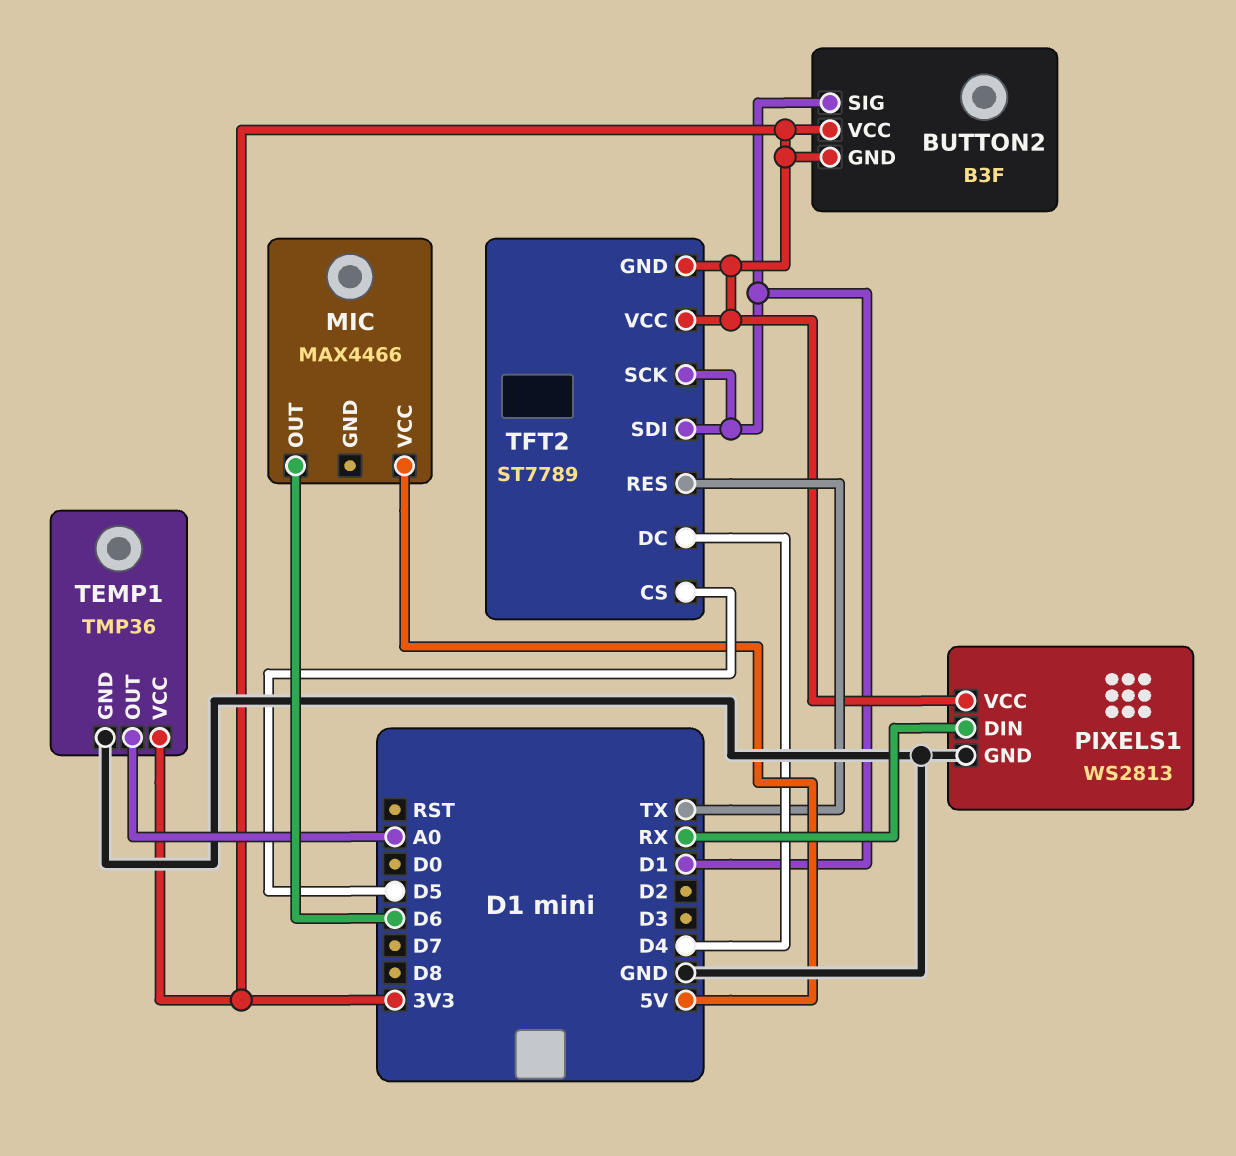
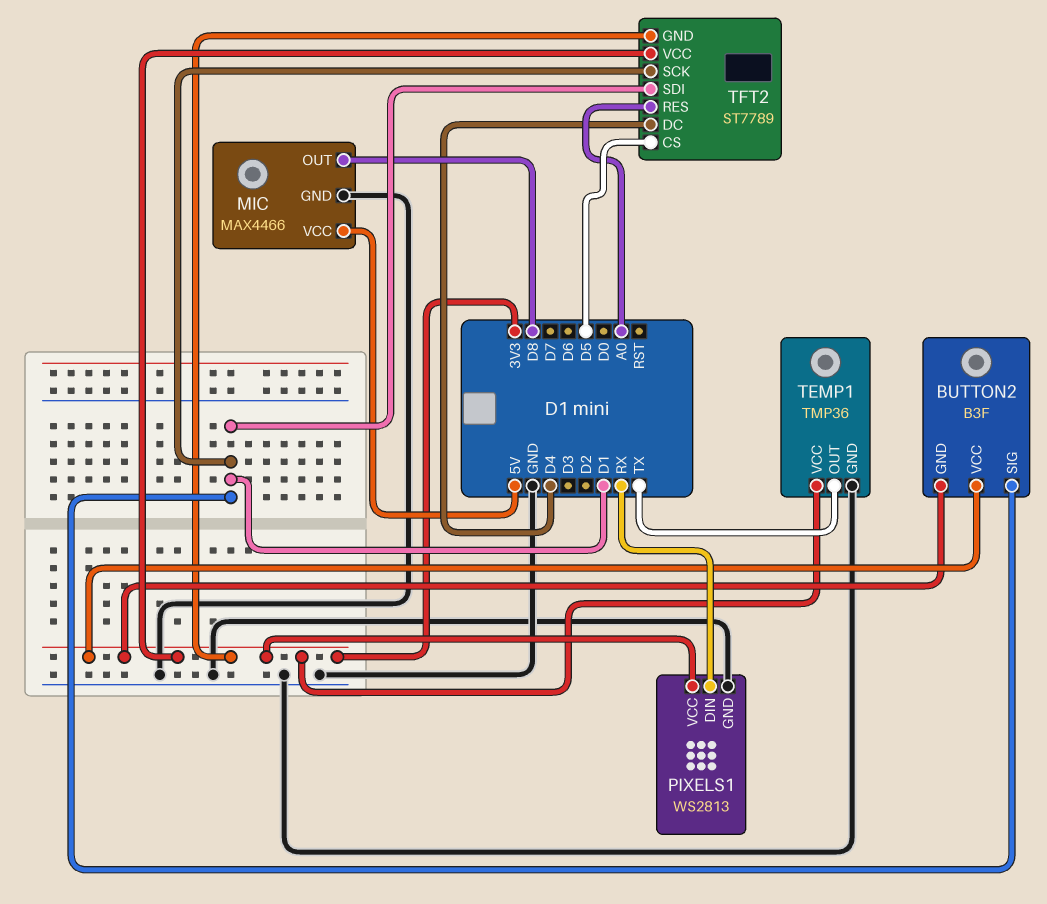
MIC pin GND: none -> GND
MIC pin OUT: D6 -> D8
TEMP1 pin OUT: A0 -> TX
TFT2 pin RES: TX -> A0

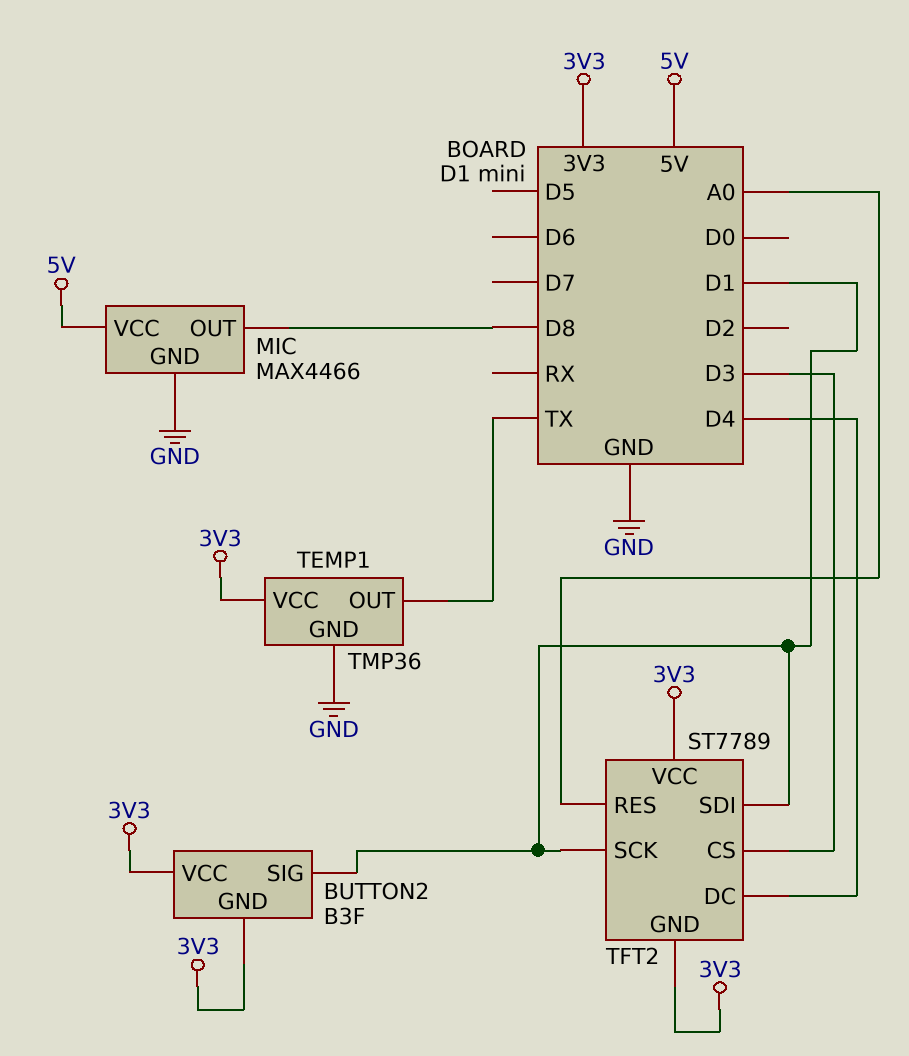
PIXELS1: WS2813 -> none
PIXELS1 pin DIN: RX -> none
PIXELS1 pin GND: GND -> none
PIXELS1 pin VCC: 3V3 -> none
TFT2 pin CS: D5 -> D3

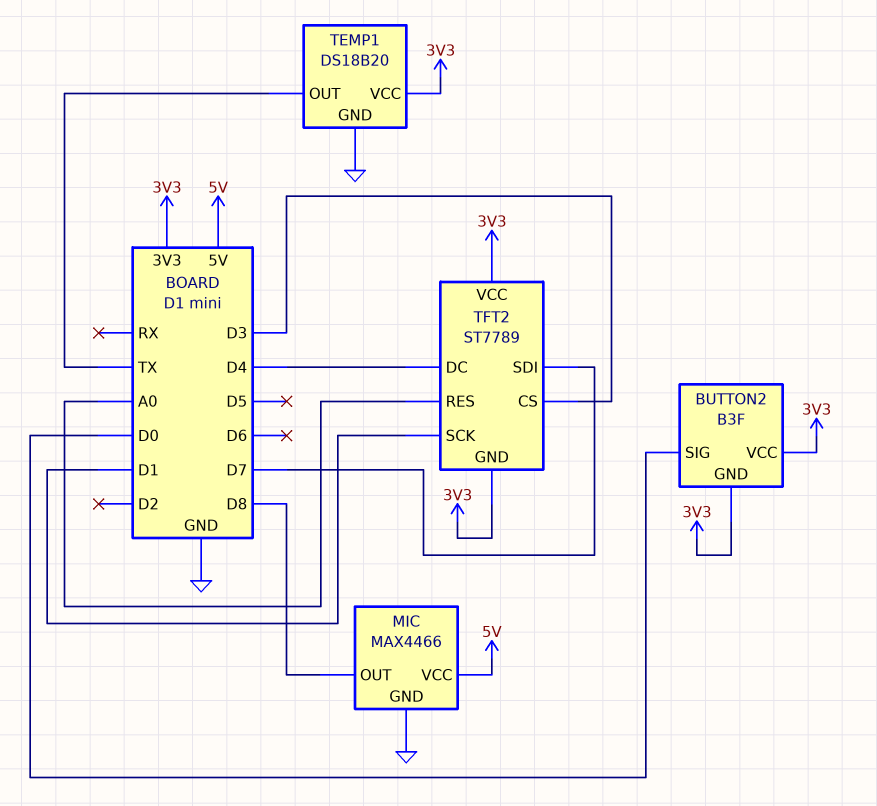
BUTTON2 pin SIG: D1 -> D0
TEMP1: TMP36 -> DS18B20
TFT2 pin SDI: D1 -> D7

